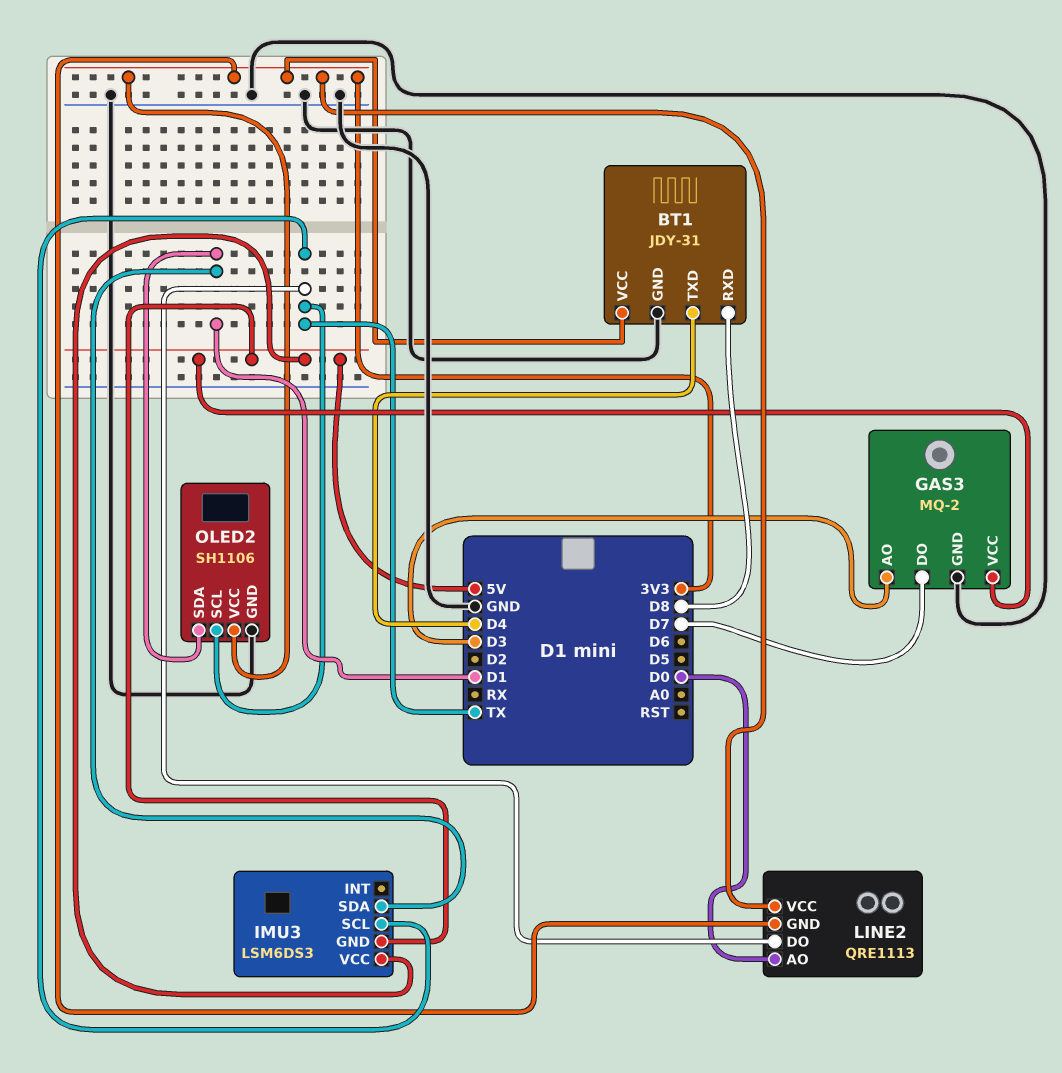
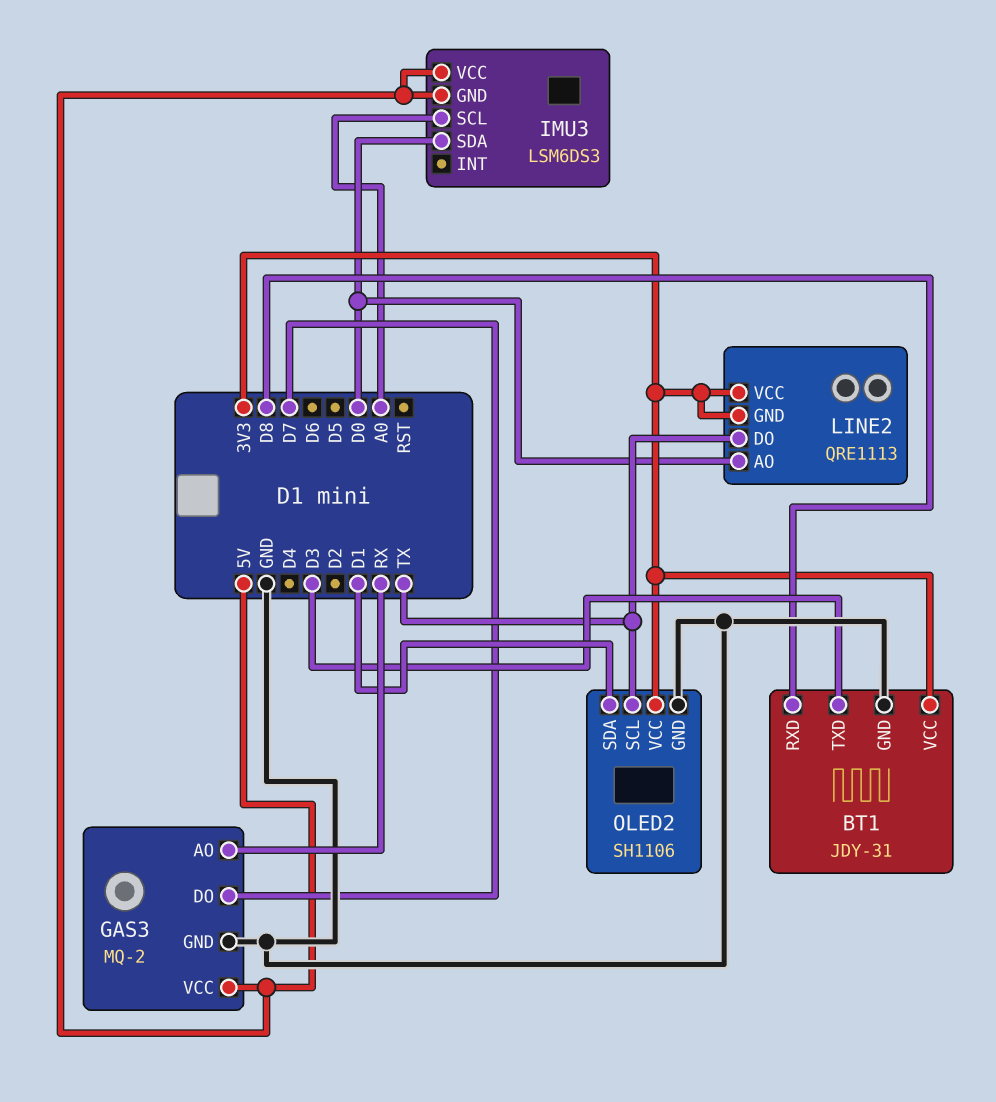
BT1 pin TXD: D4 -> D3
GAS3 pin AO: D3 -> RX
IMU3 pin SCL: TX -> A0
IMU3 pin SDA: D1 -> D0

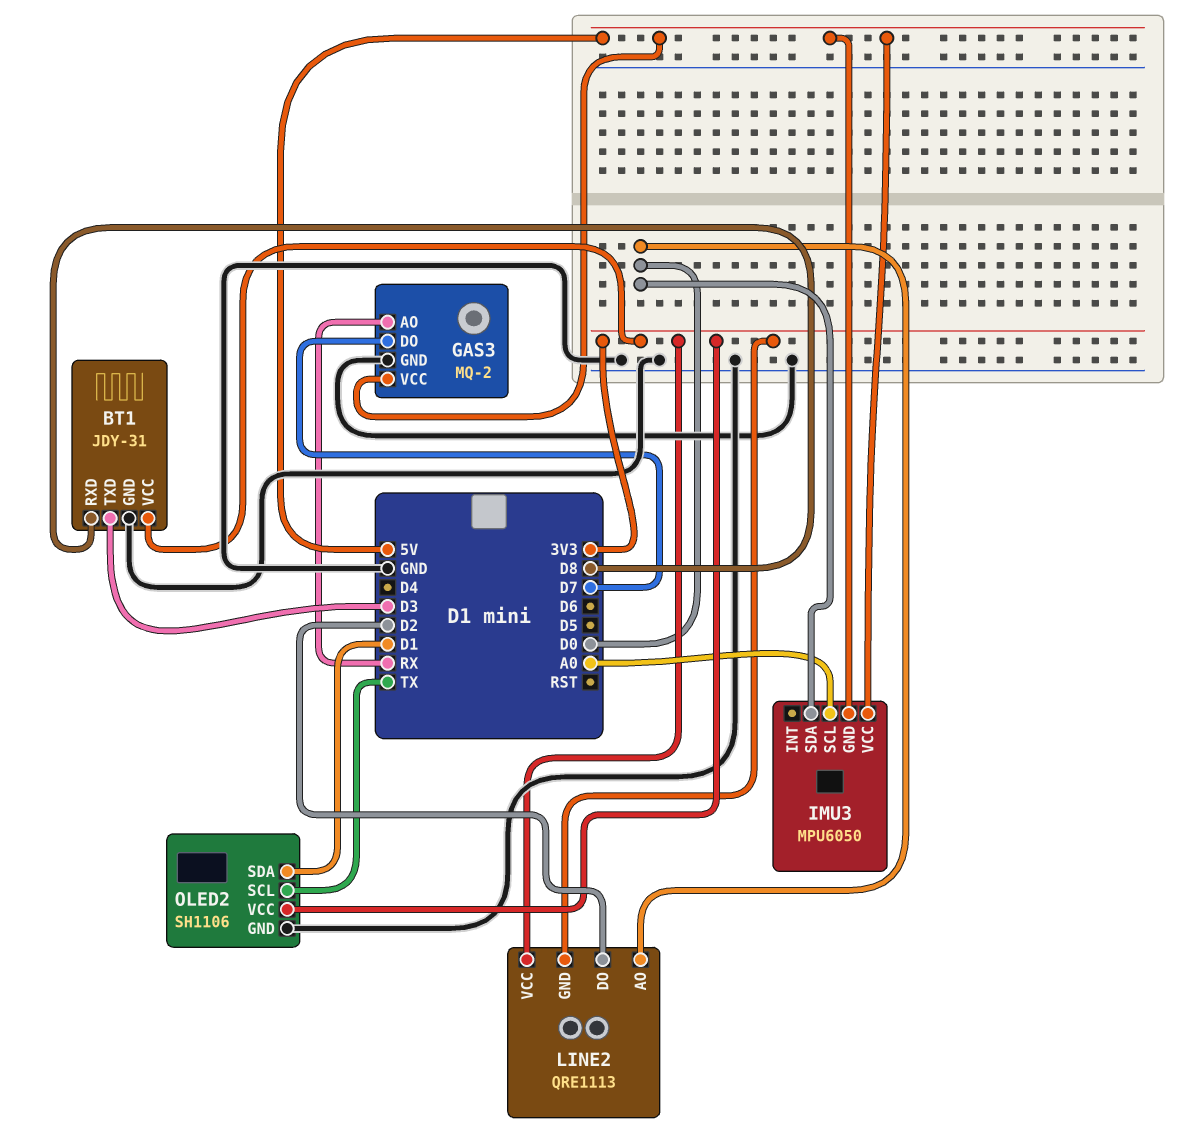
IMU3: LSM6DS3 -> MPU6050
LINE2 pin DO: TX -> D2

